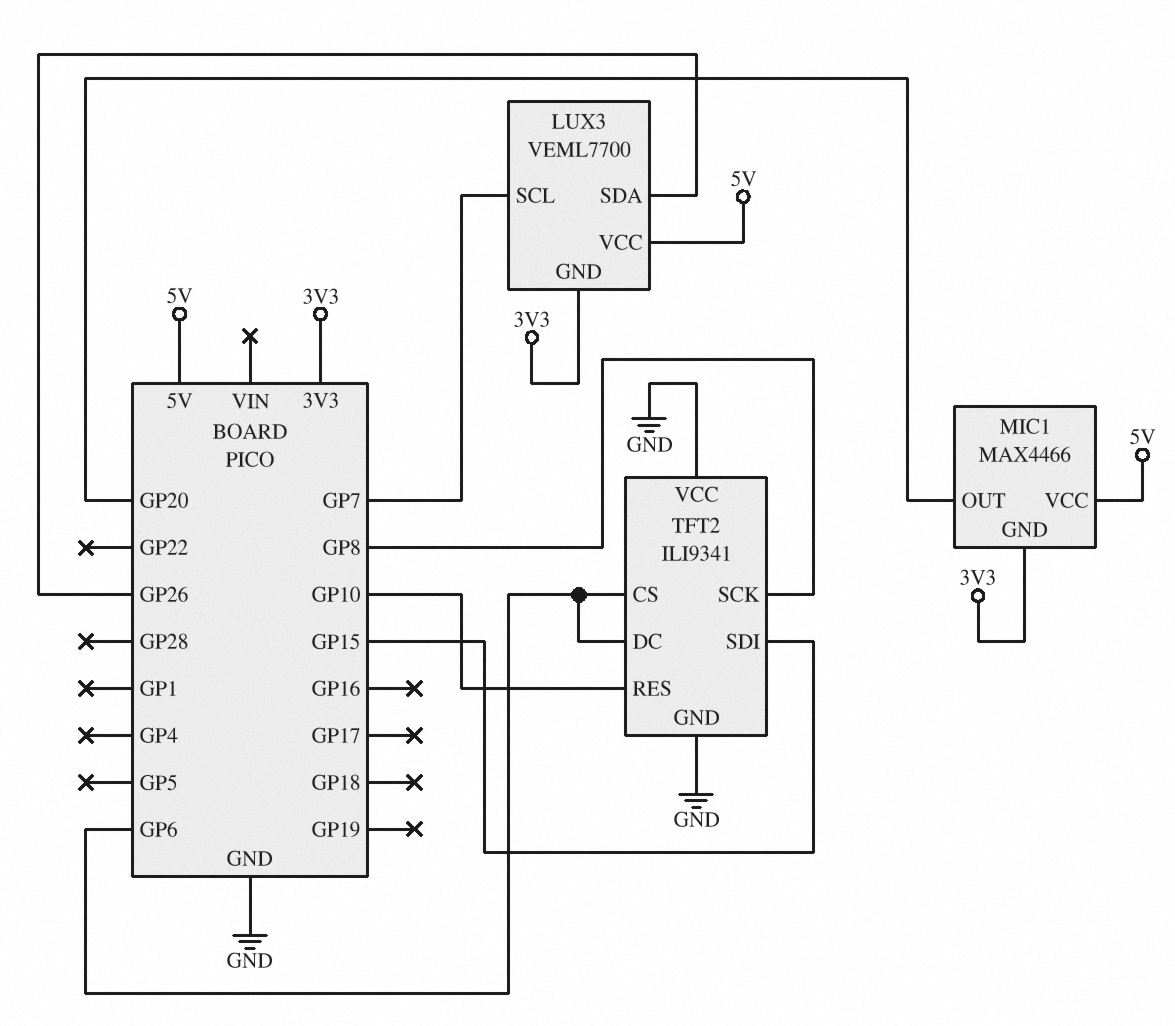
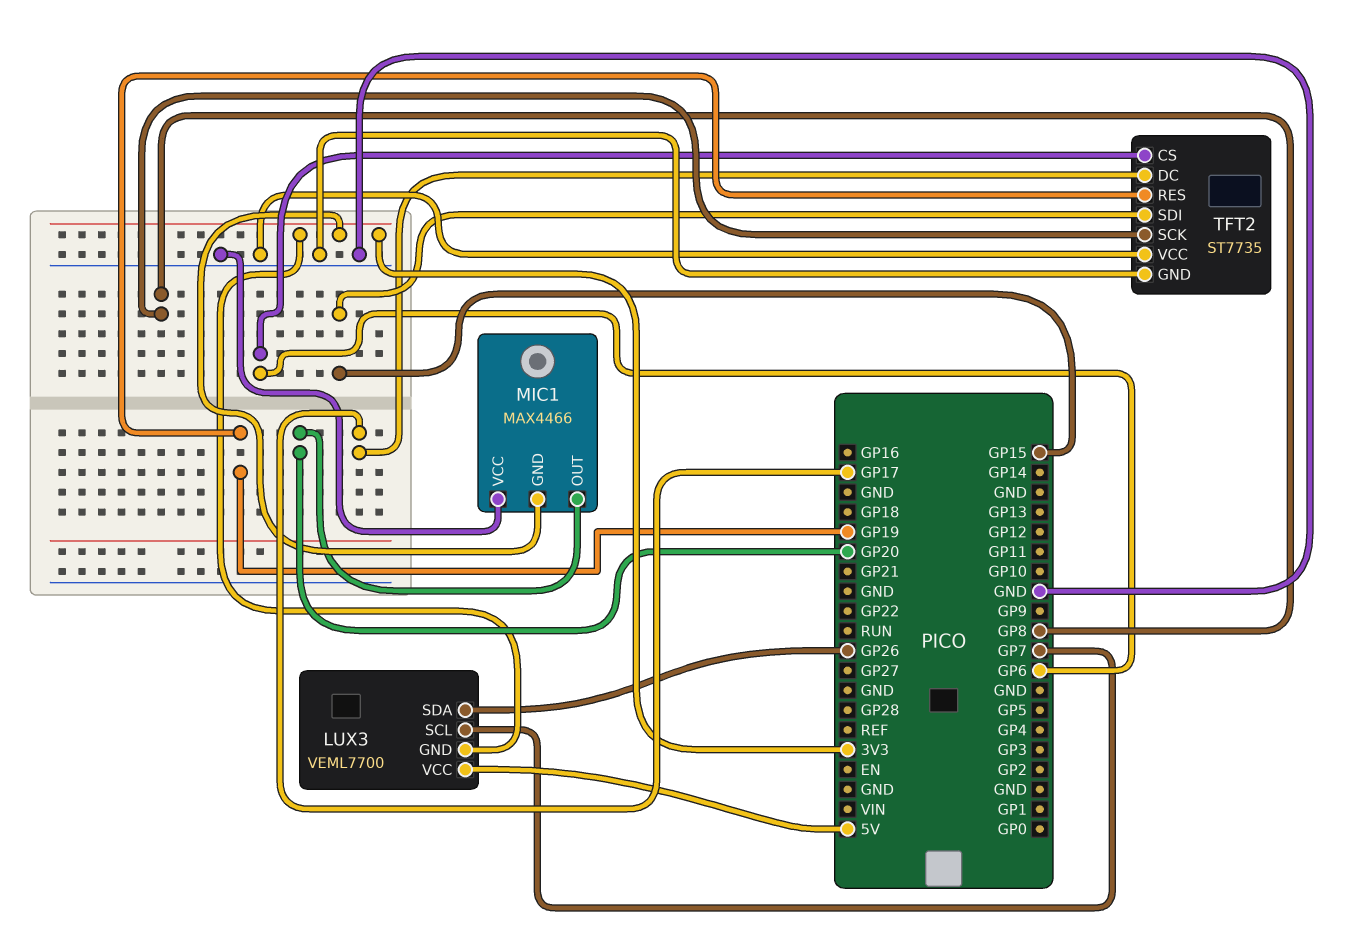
MIC1 pin VCC: 5V -> GND
TFT2: ILI9341 -> ST7735
TFT2 pin DC: GP6 -> GP17
TFT2 pin RES: GP10 -> GP19

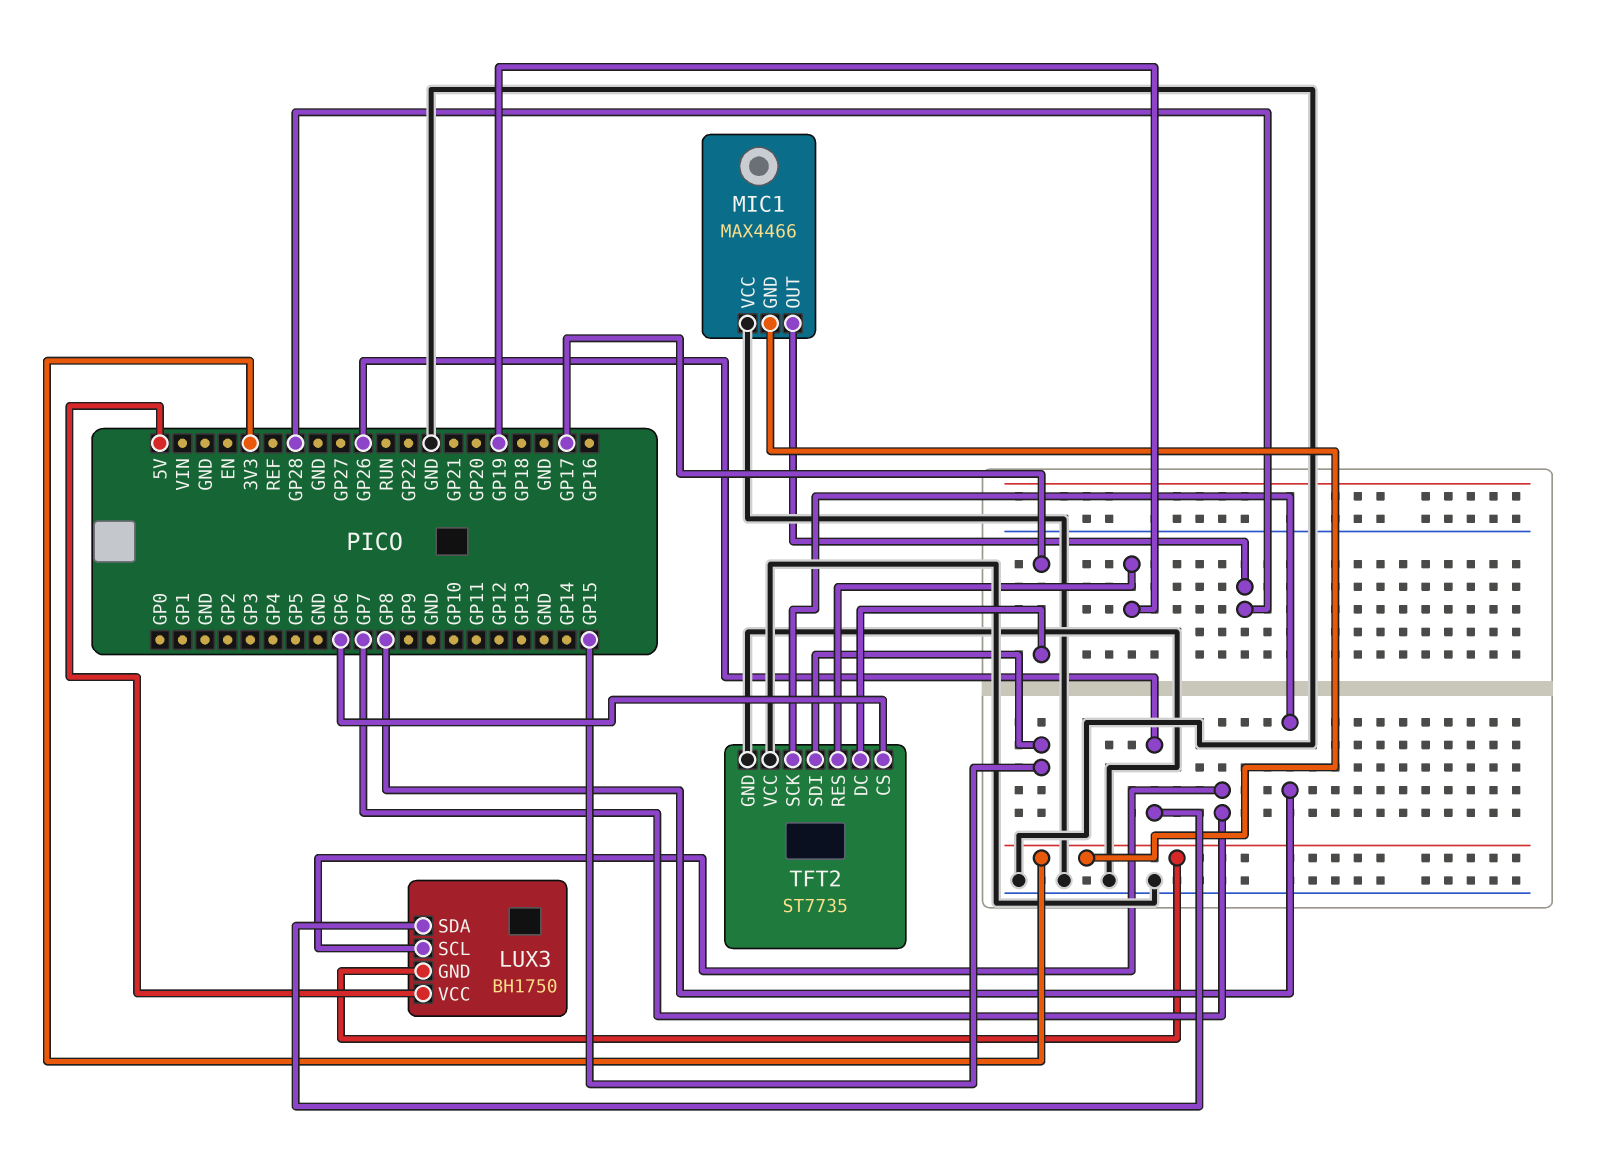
LUX3: VEML7700 -> BH1750
MIC1 pin OUT: GP20 -> GP28

